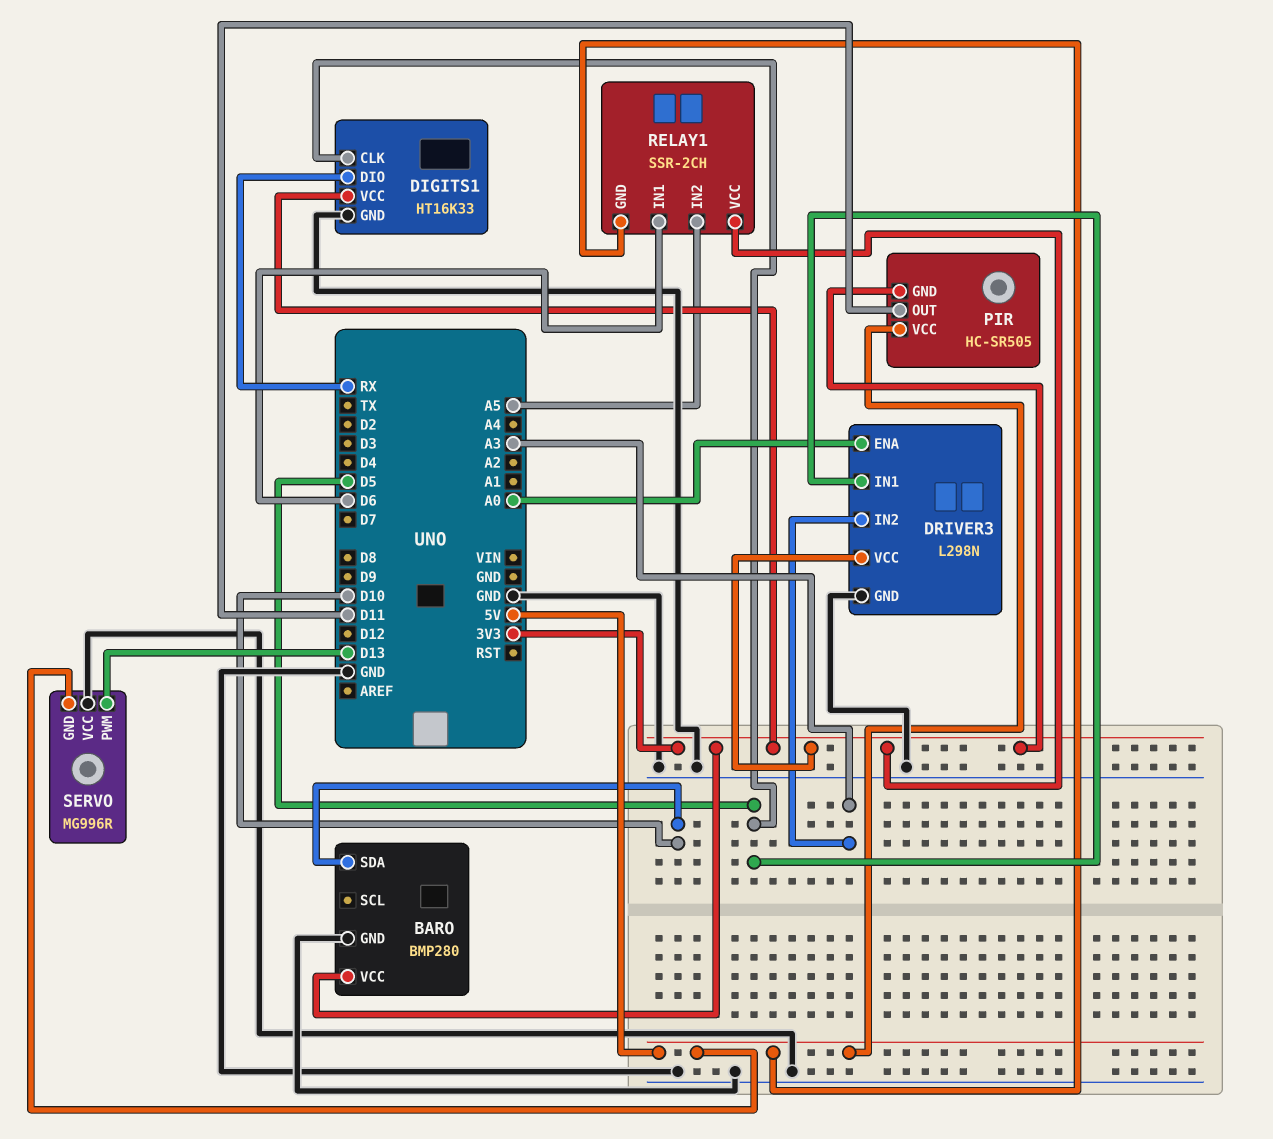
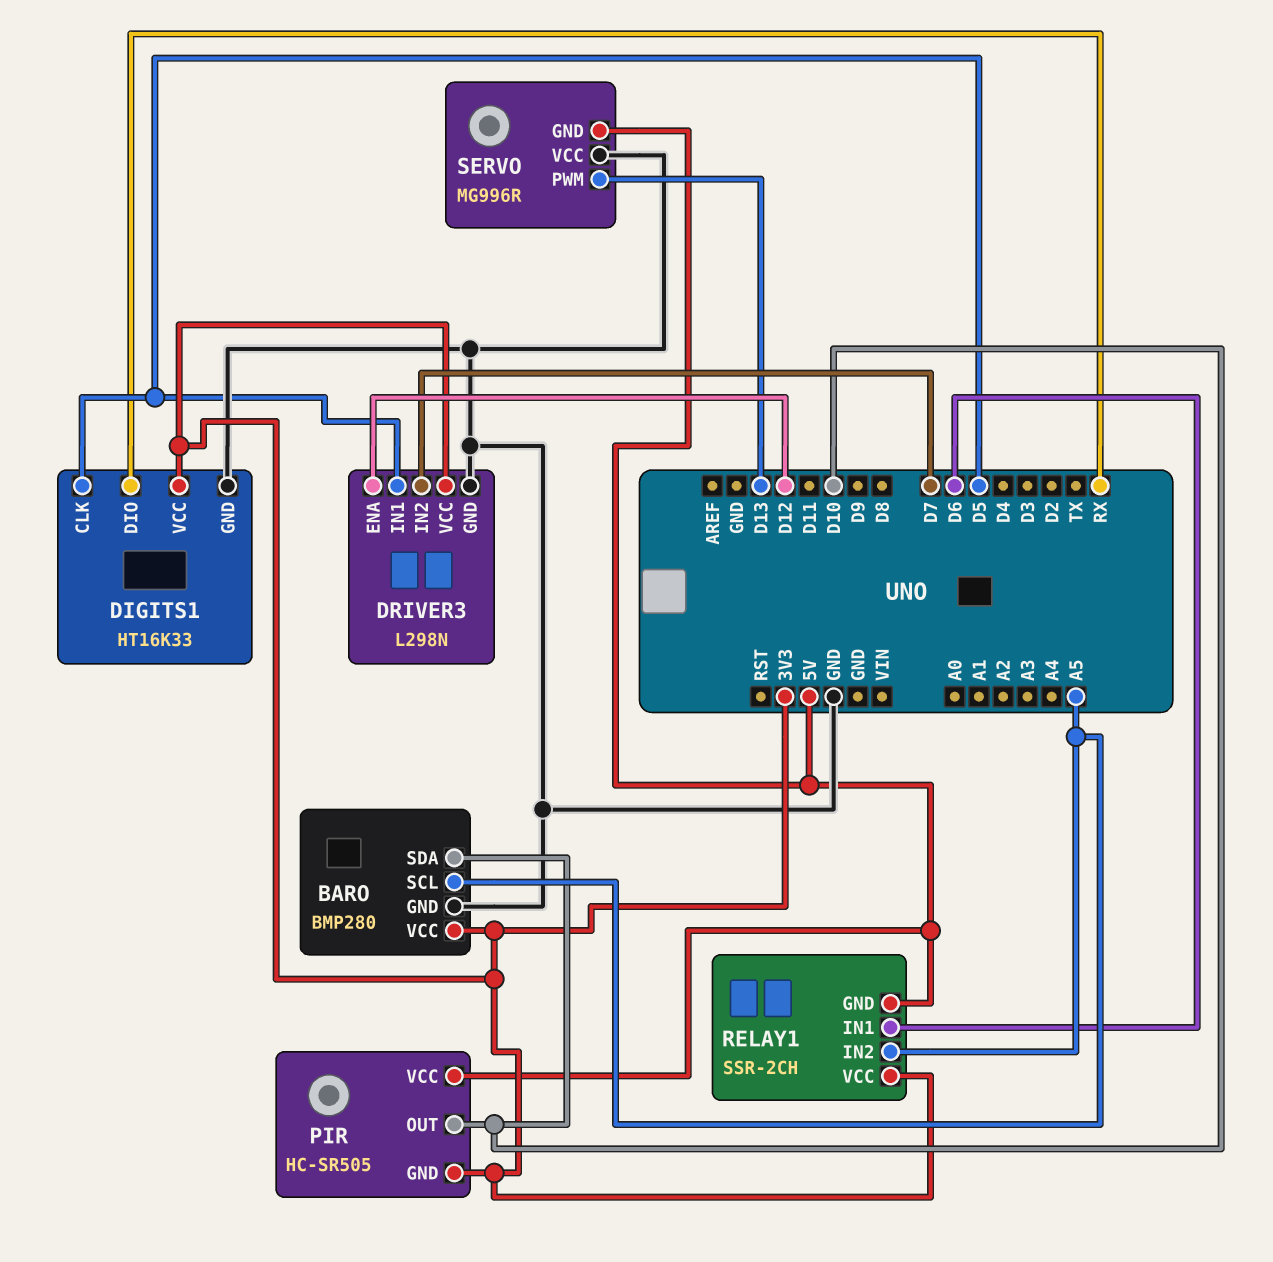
BARO pin SCL: none -> A5
DRIVER3 pin ENA: A0 -> D12
DRIVER3 pin IN2: A3 -> D7
PIR pin OUT: D11 -> D10

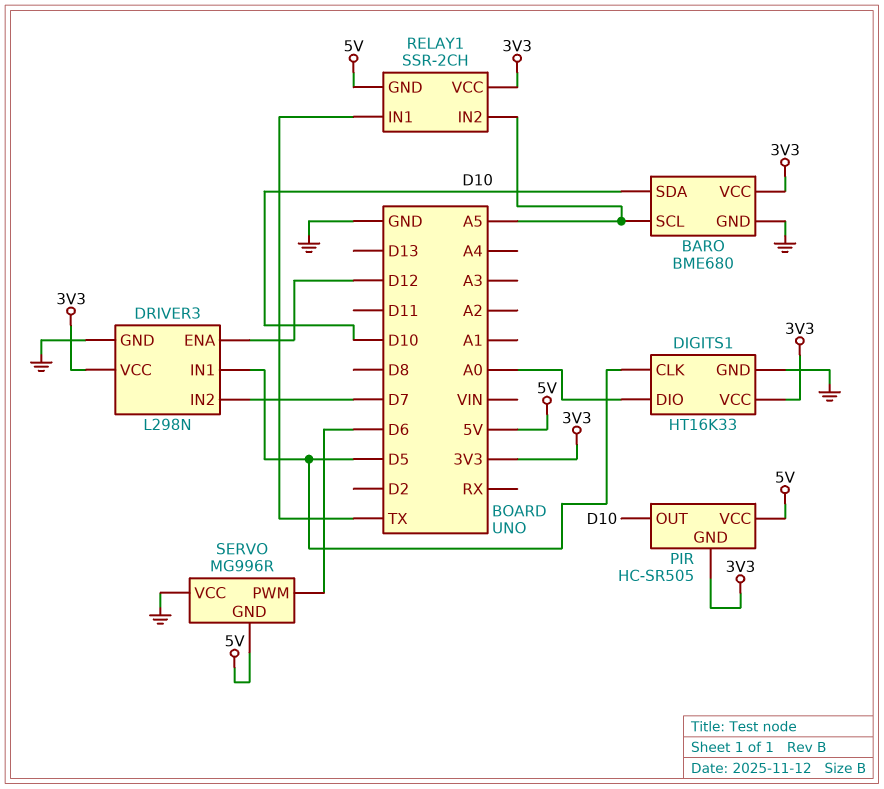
BARO: BMP280 -> BME680
DIGITS1 pin DIO: RX -> A0
RELAY1 pin IN1: D6 -> TX
SERVO pin PWM: D13 -> D6

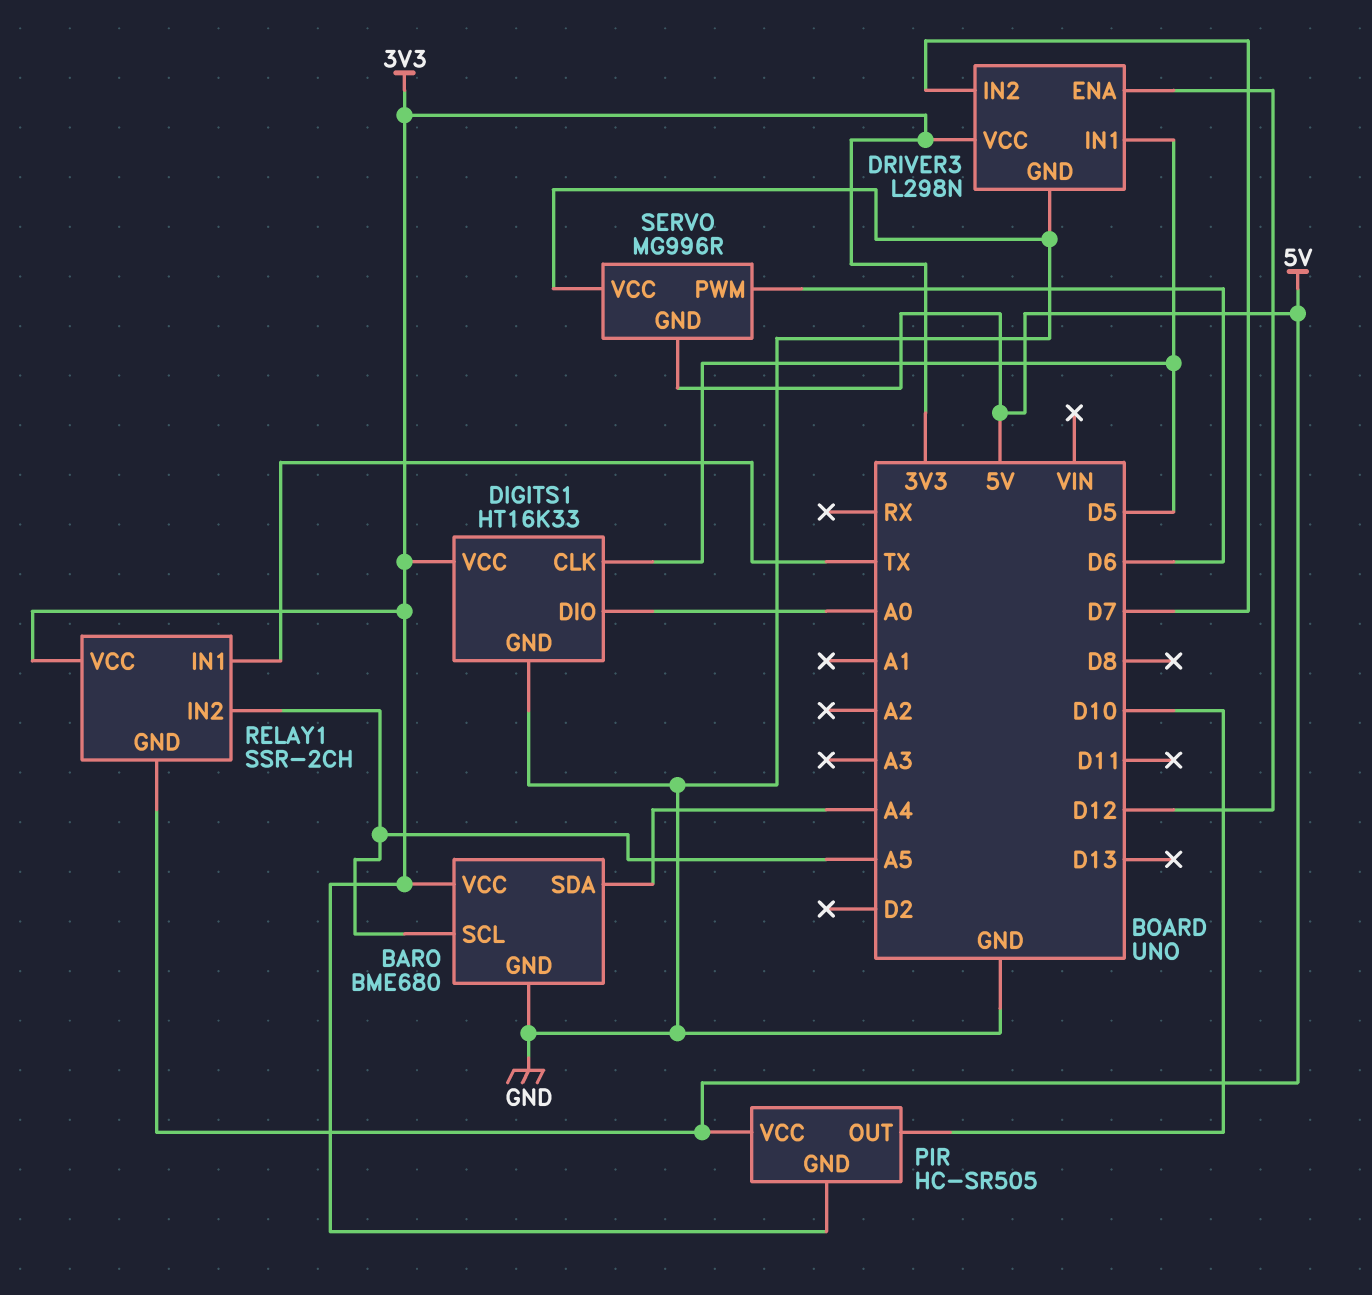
BARO pin SDA: D10 -> A4

